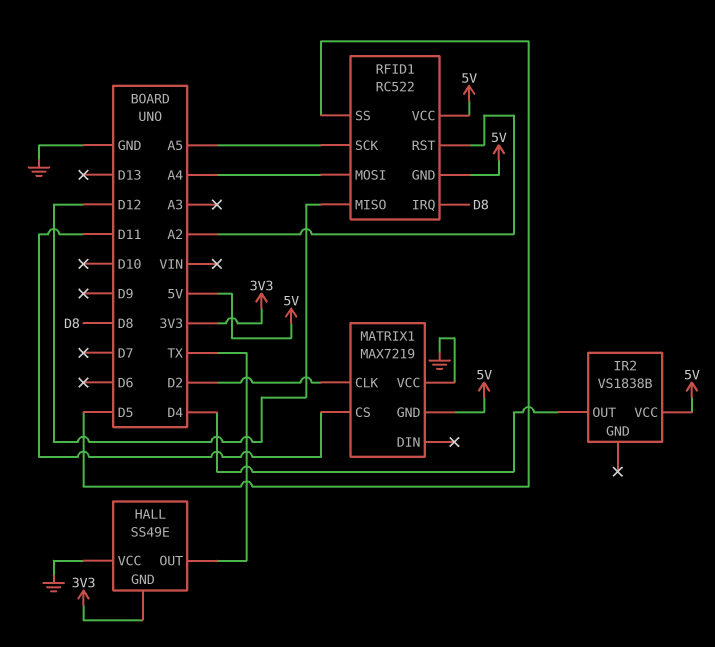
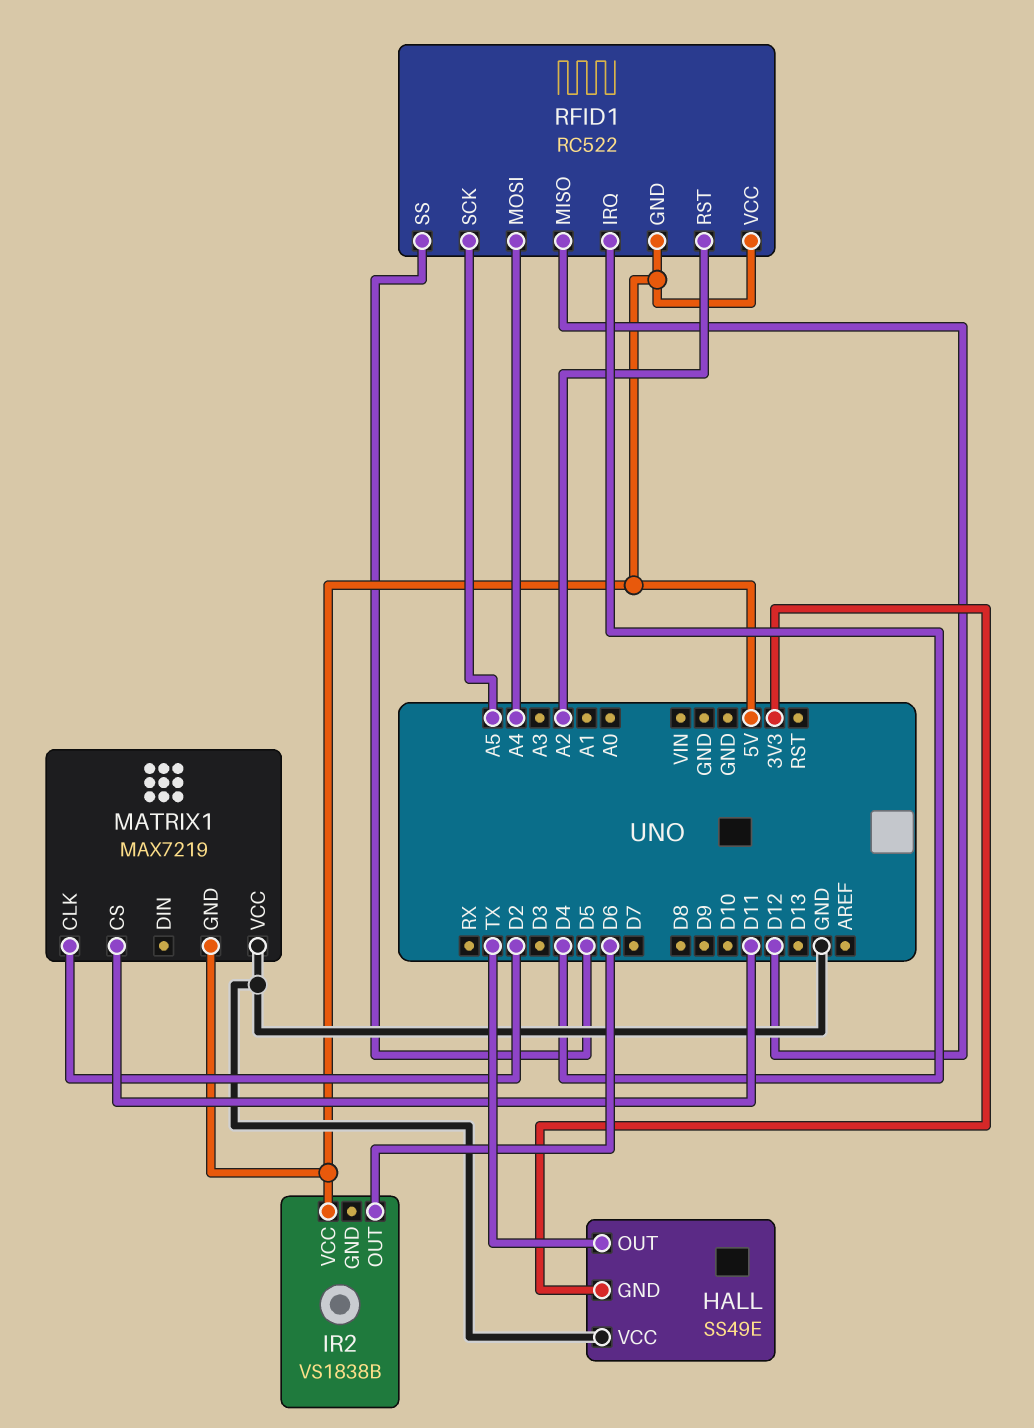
IR2 pin OUT: D4 -> D6
RFID1 pin IRQ: D8 -> D4

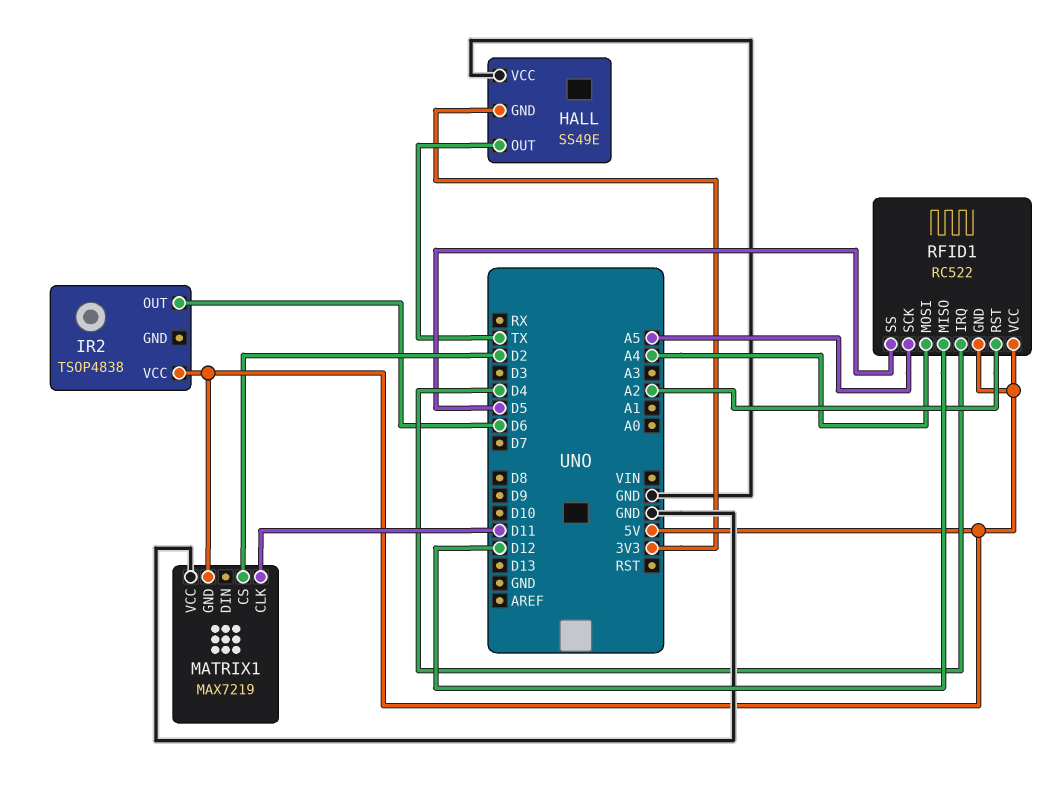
IR2: VS1838B -> TSOP4838
MATRIX1 pin CLK: D2 -> D11
MATRIX1 pin CS: D11 -> D2

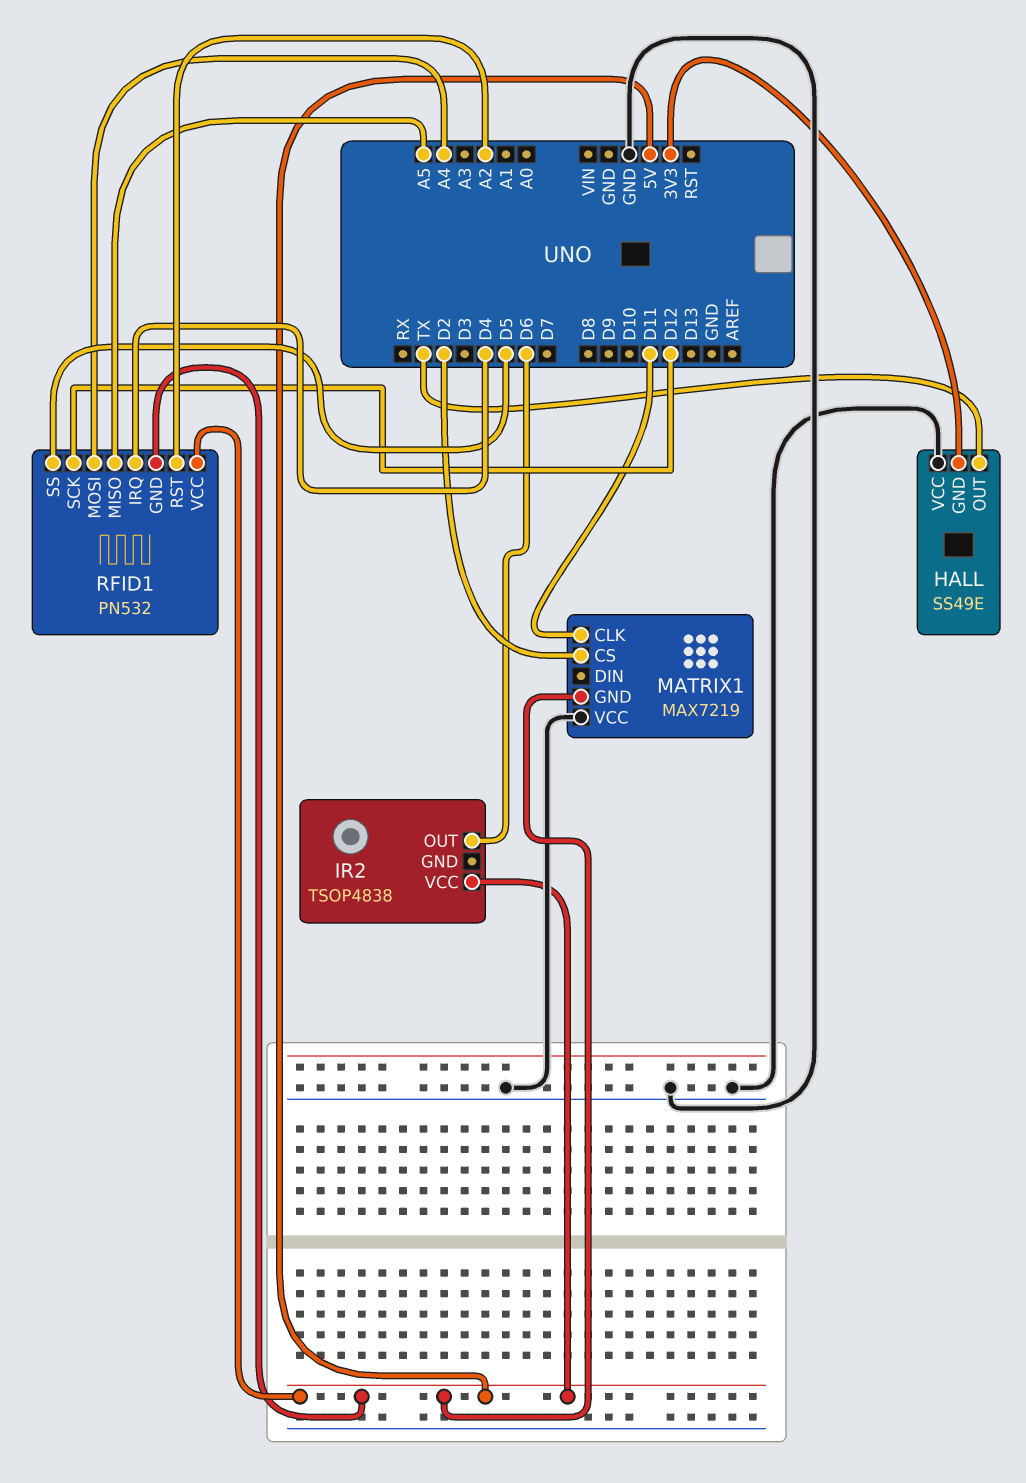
RFID1: RC522 -> PN532
RFID1 pin MISO: D12 -> A5
RFID1 pin SCK: A5 -> D12

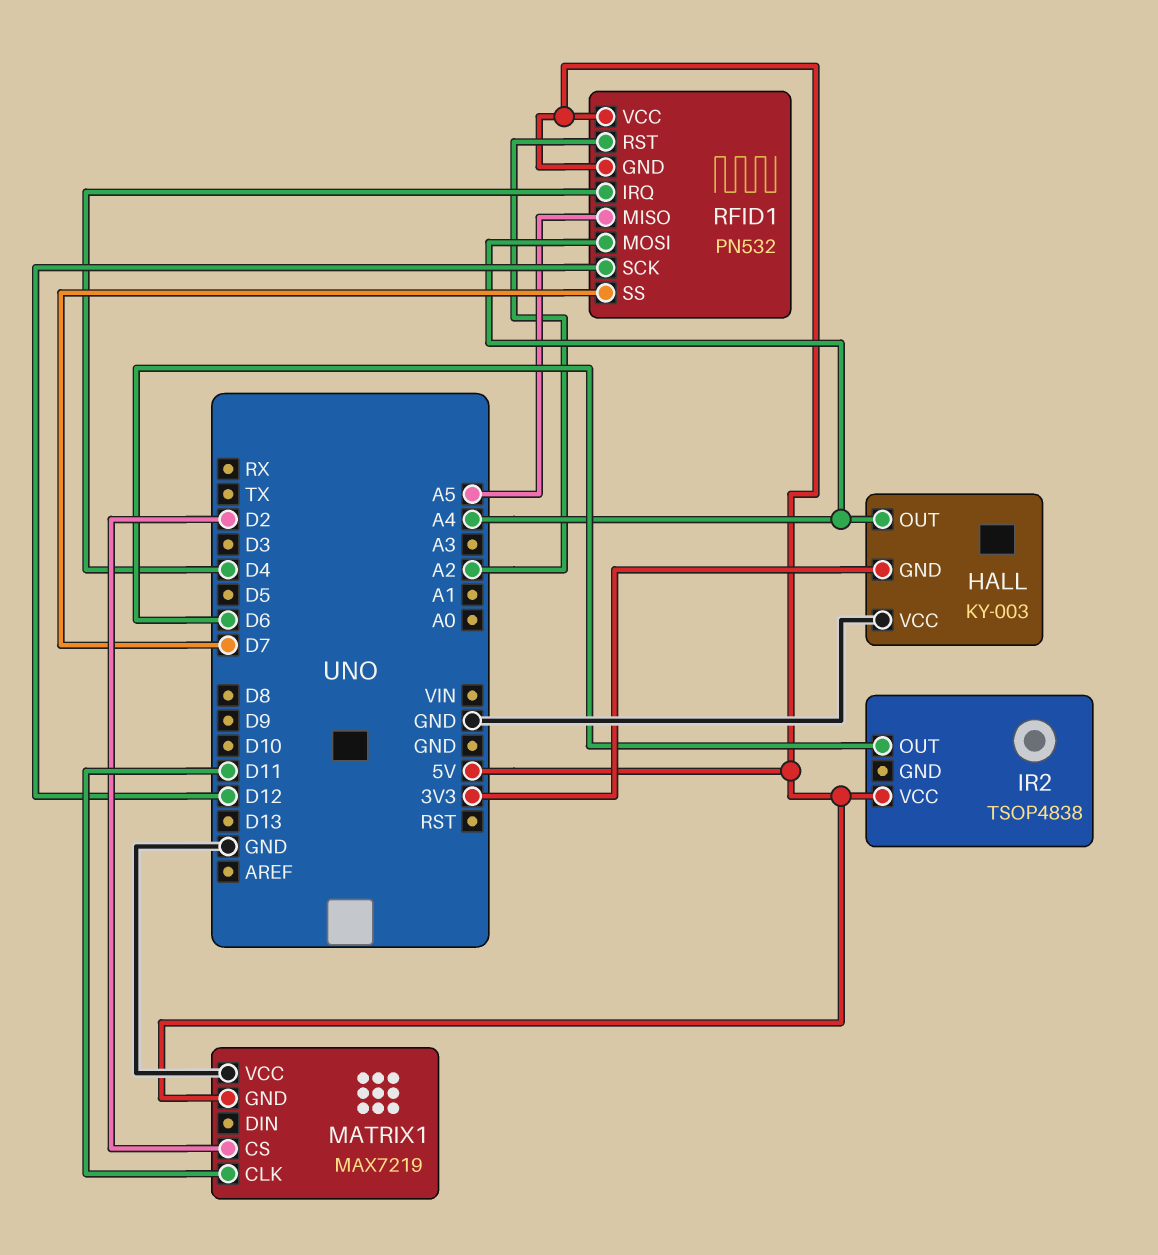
HALL: SS49E -> KY-003
HALL pin OUT: TX -> A4
RFID1 pin SS: D5 -> D7

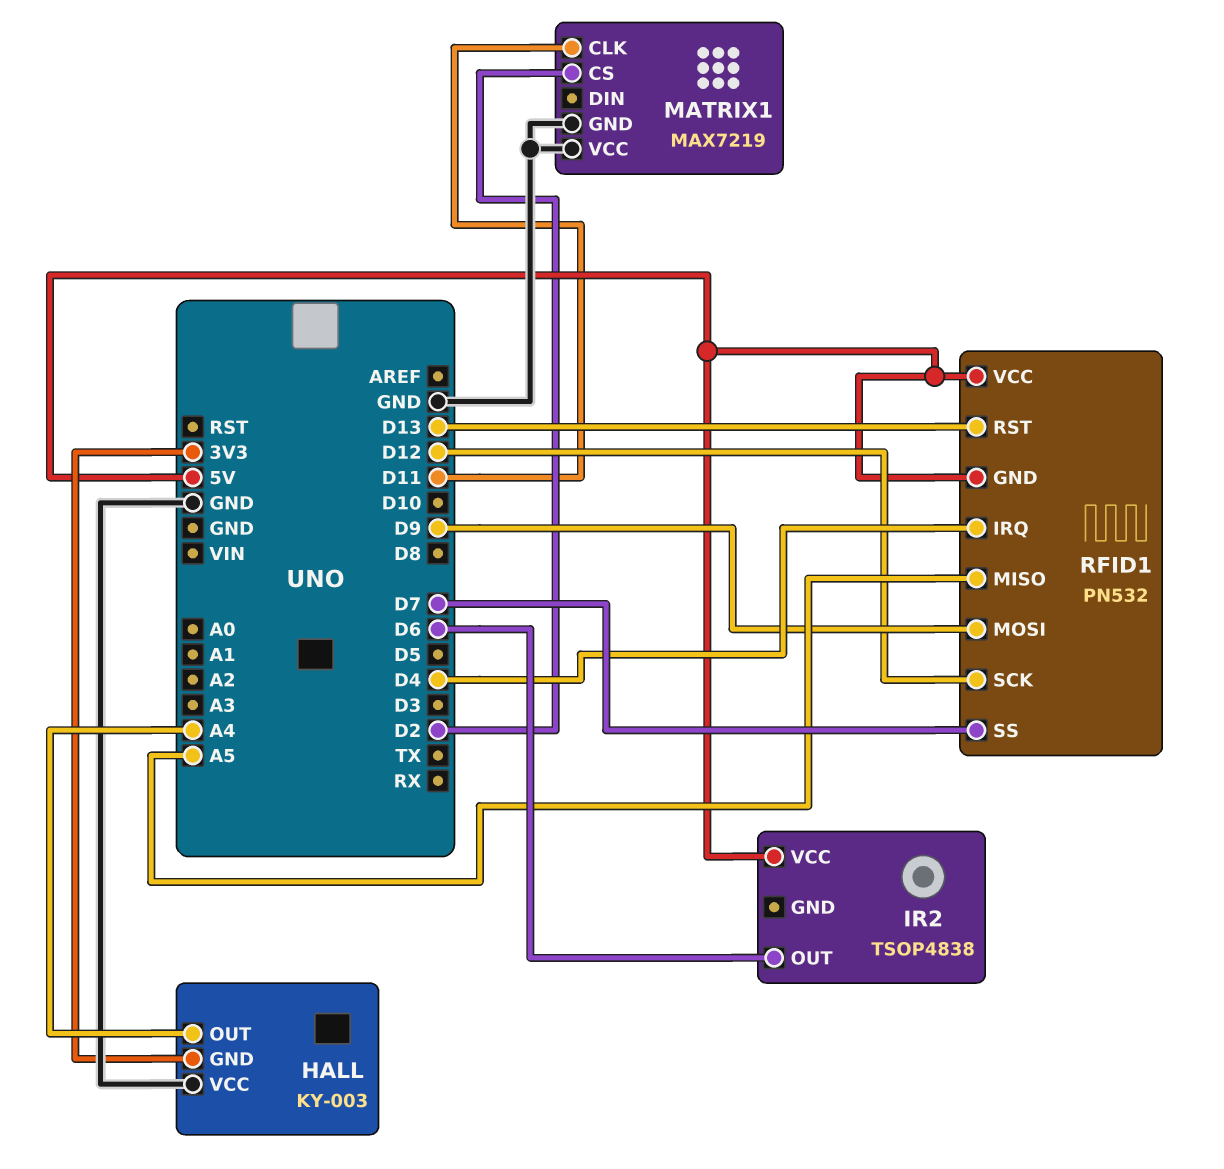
MATRIX1 pin GND: 5V -> GND
RFID1 pin MOSI: A4 -> D9
RFID1 pin RST: A2 -> D13

